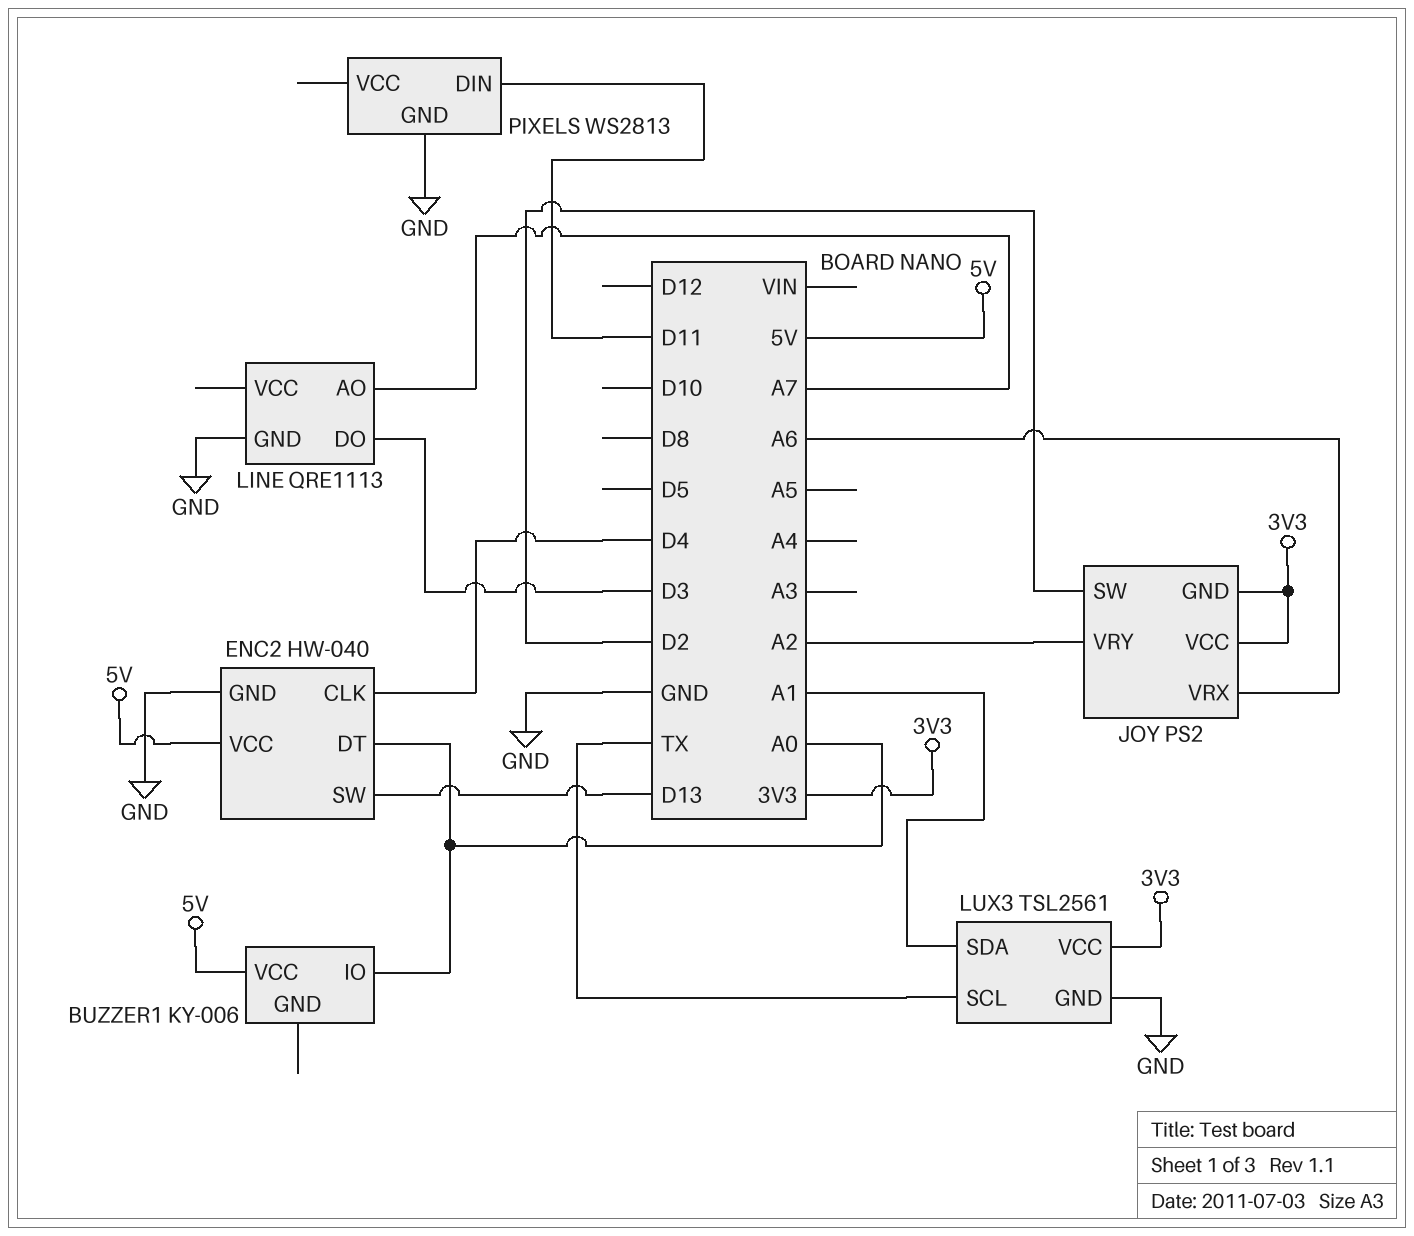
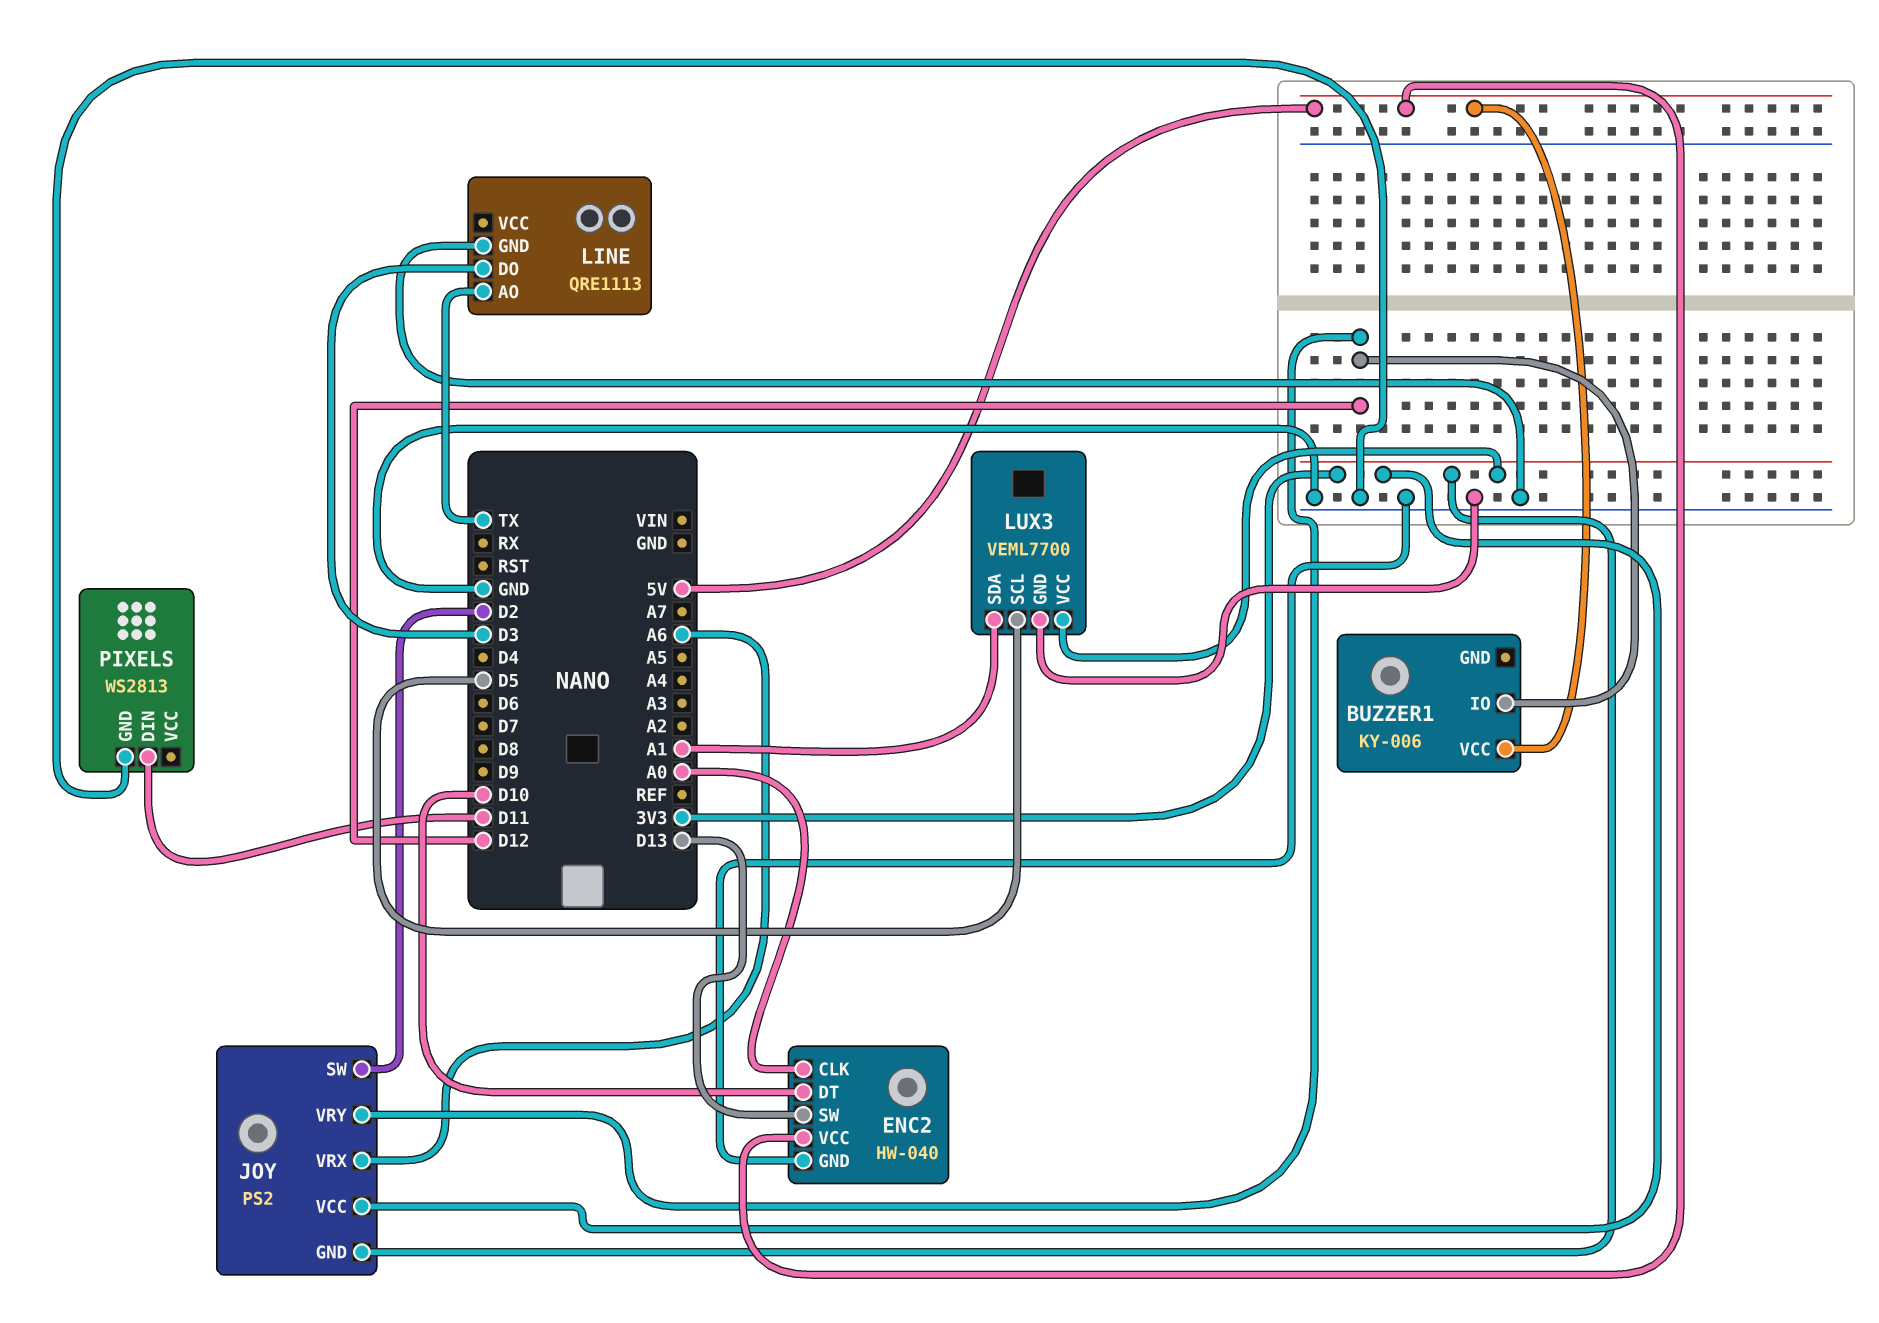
BUZZER1 pin IO: A0 -> D12
ENC2 pin CLK: D4 -> A0
ENC2 pin DT: A0 -> D10
JOY pin VRY: A2 -> D12
LINE pin AO: A7 -> TX
LUX3: TSL2561 -> VEML7700
LUX3 pin SCL: TX -> D5

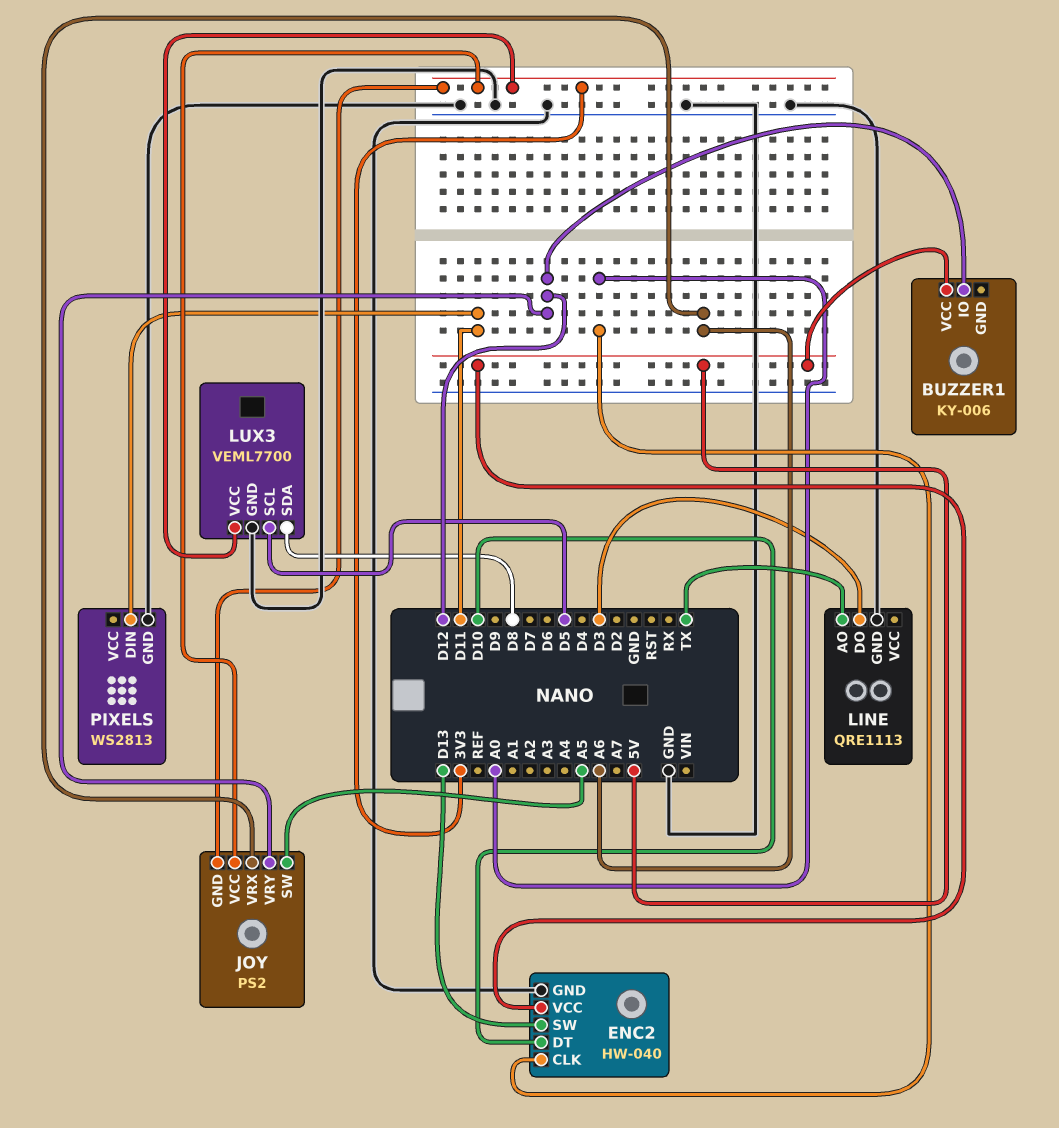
JOY pin SW: D2 -> A5
LUX3 pin SDA: A1 -> D8

